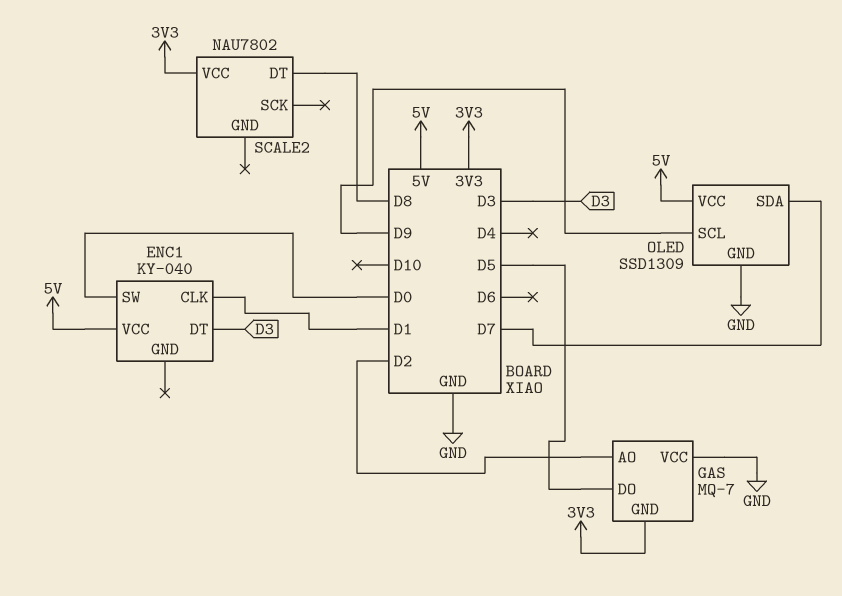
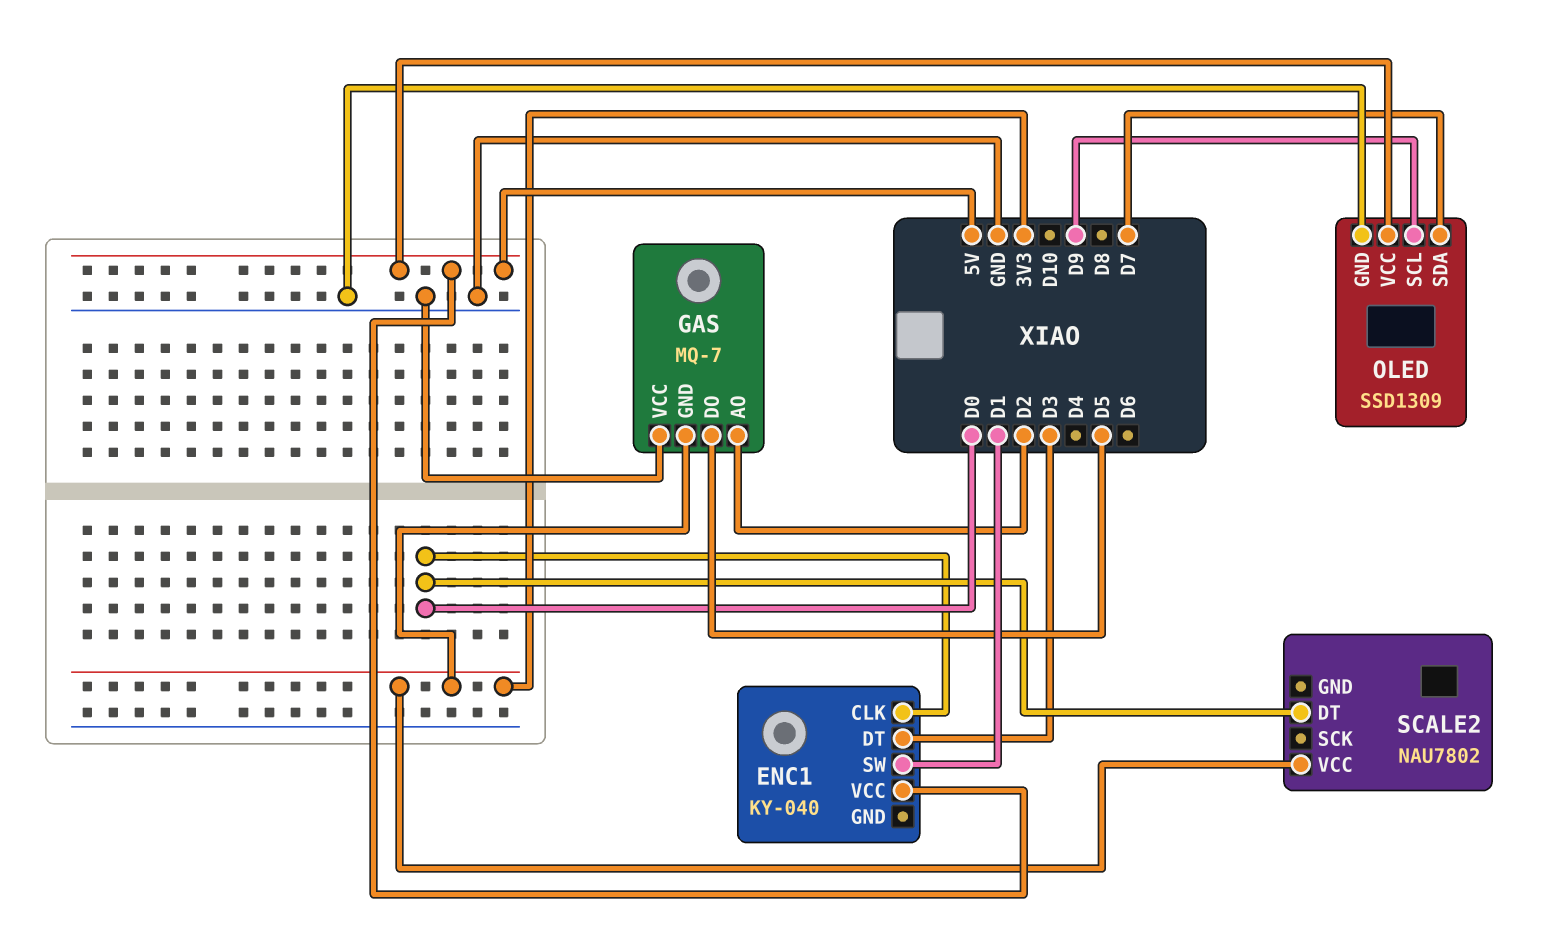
ENC1 pin CLK: D1 -> D0
ENC1 pin SW: D0 -> D1
SCALE2 pin DT: D8 -> D0

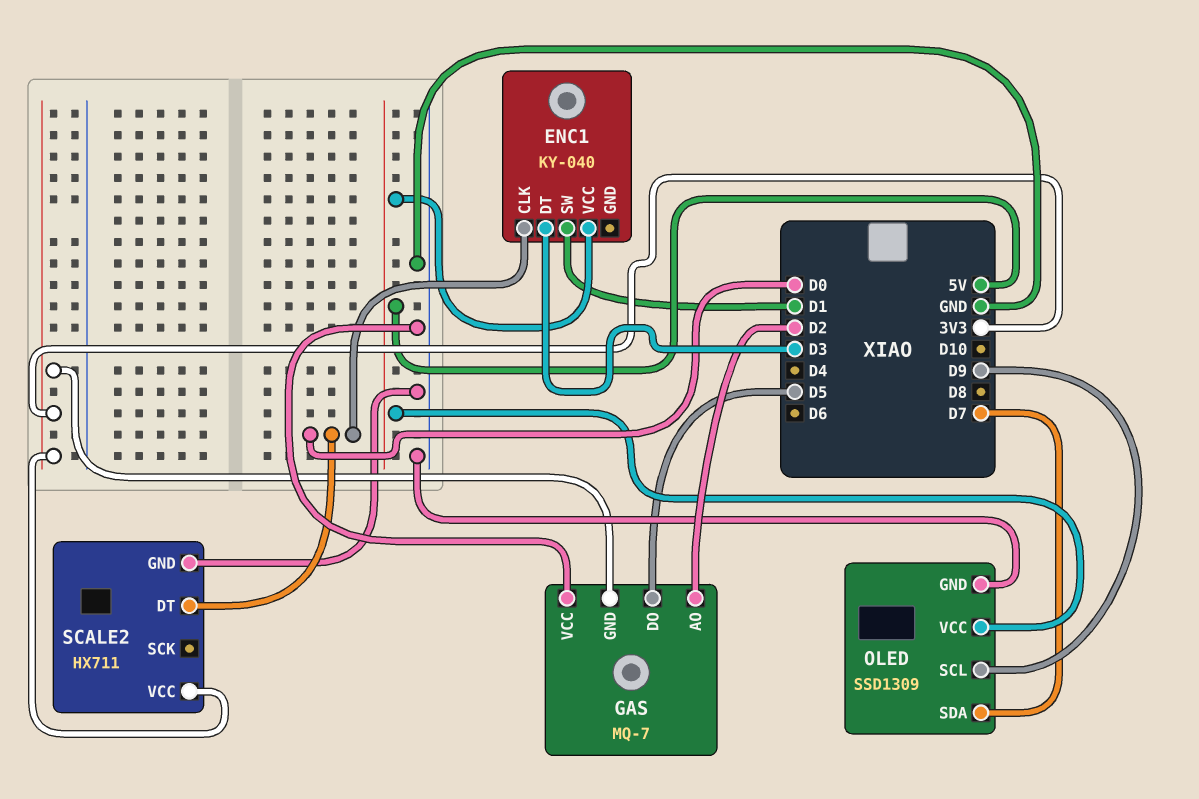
SCALE2: NAU7802 -> HX711
SCALE2 pin GND: none -> GND

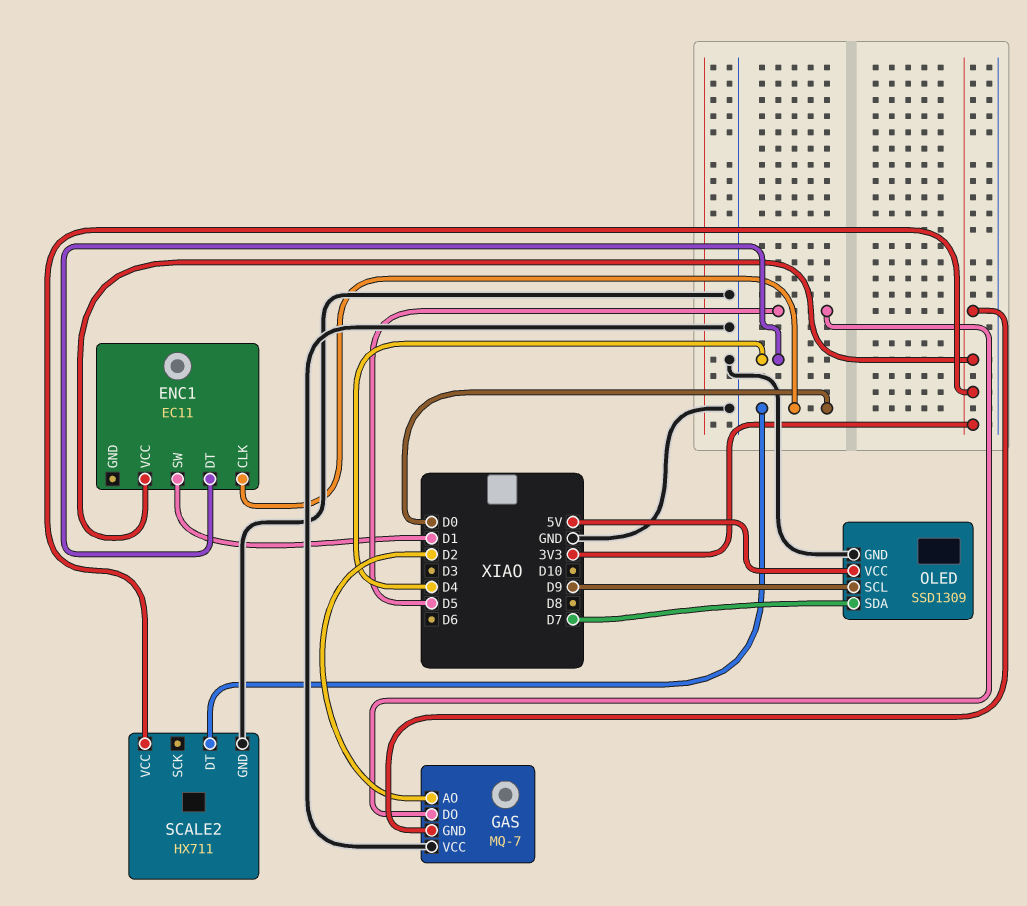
ENC1: KY-040 -> EC11
ENC1 pin DT: D3 -> D4
ENC1 pin VCC: 5V -> 3V3

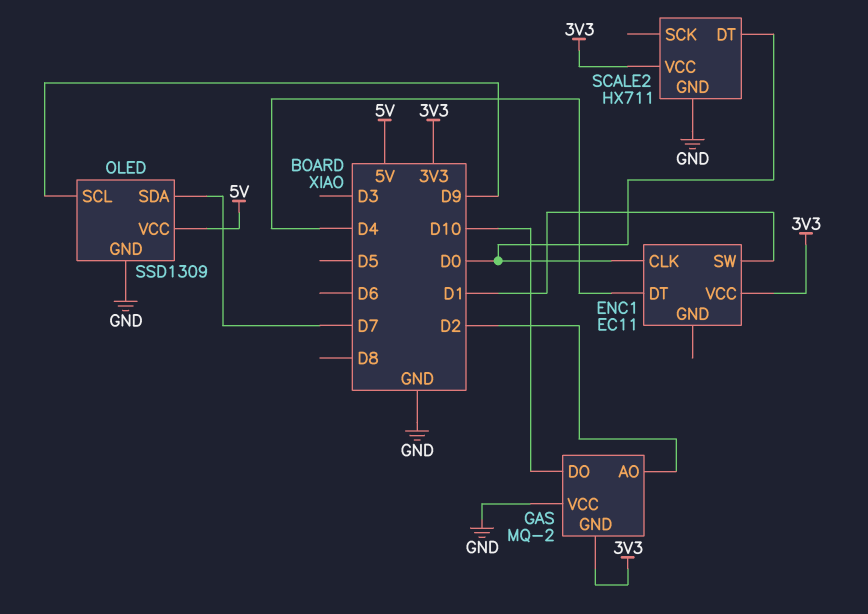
GAS: MQ-7 -> MQ-2
GAS pin DO: D5 -> D10

